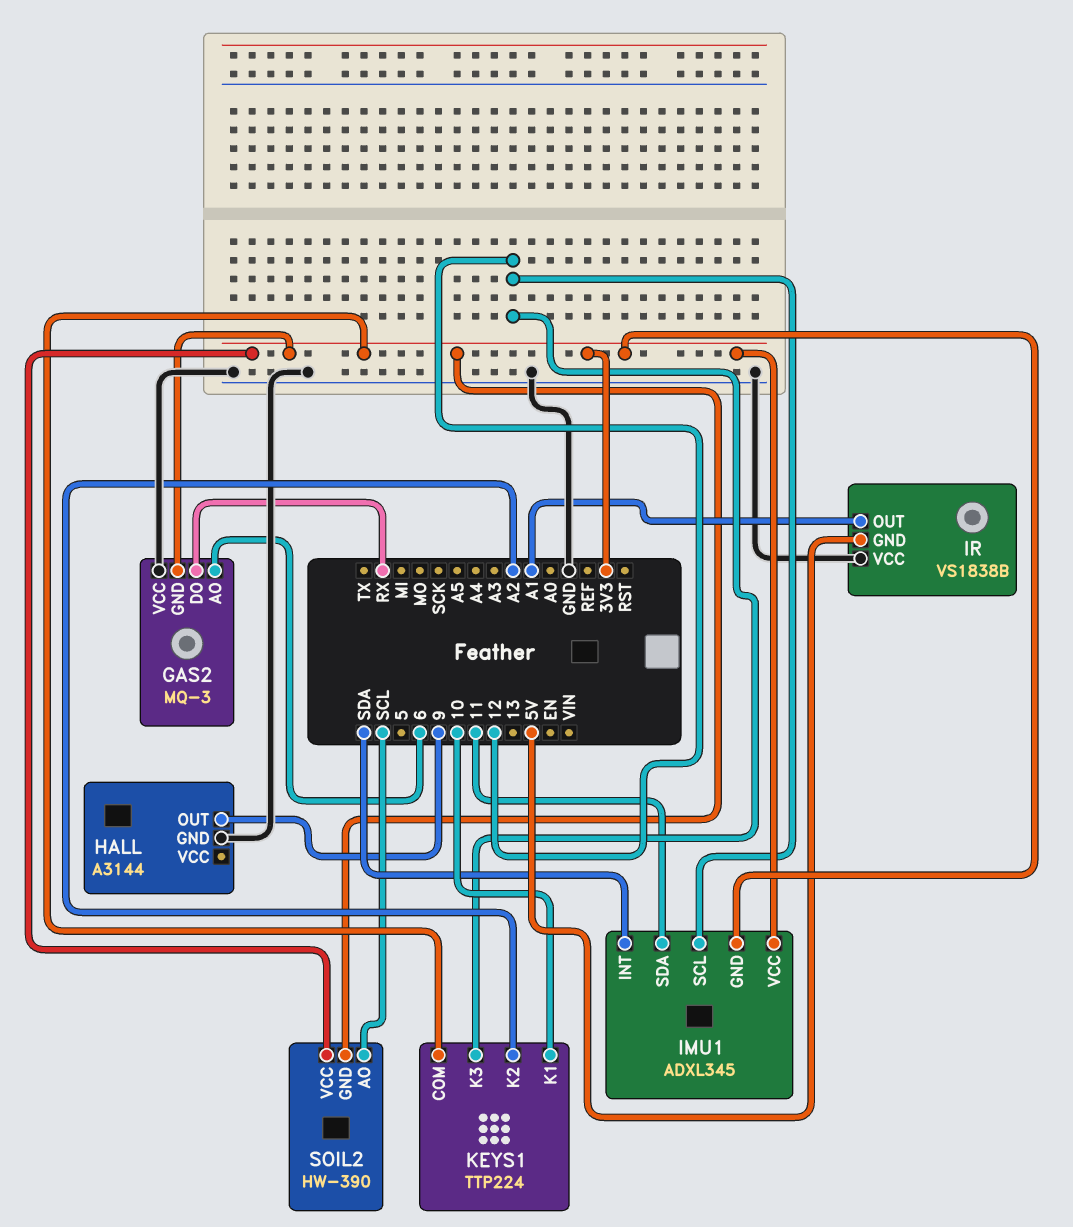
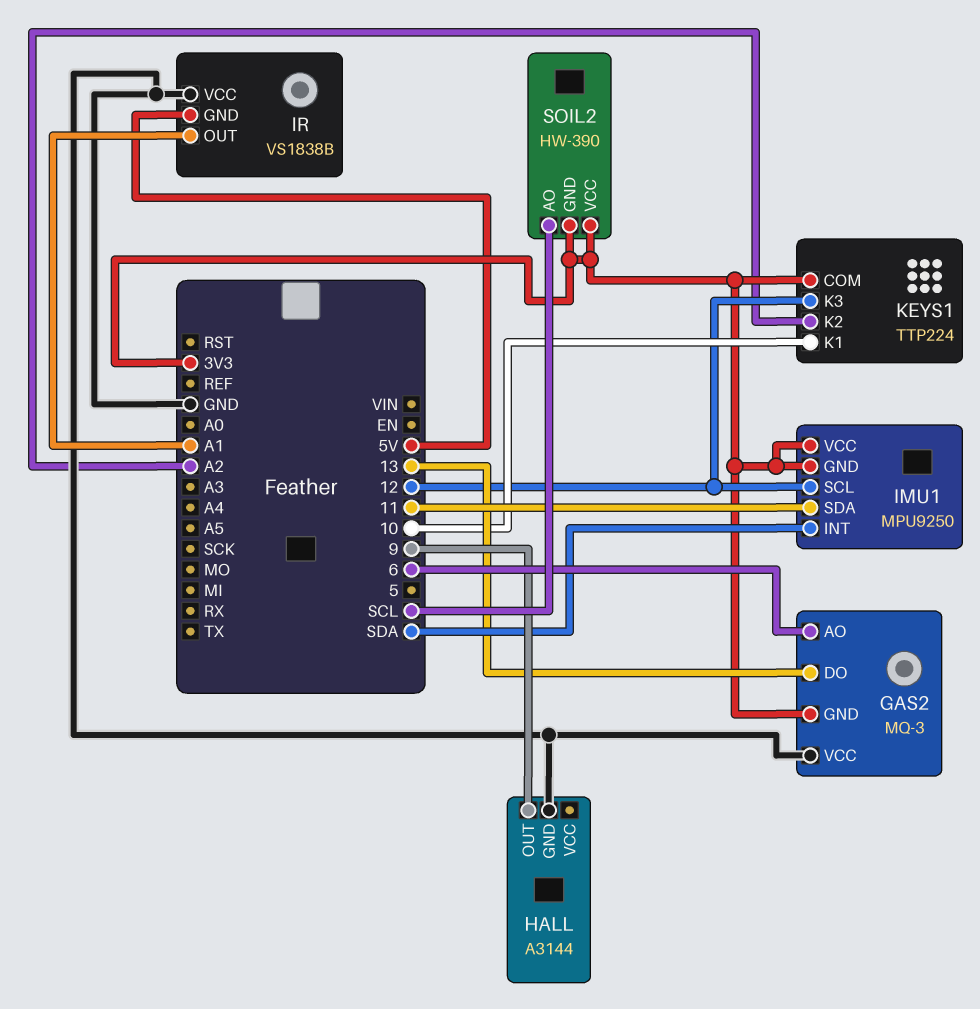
GAS2 pin DO: RX -> 13
IMU1: ADXL345 -> MPU9250

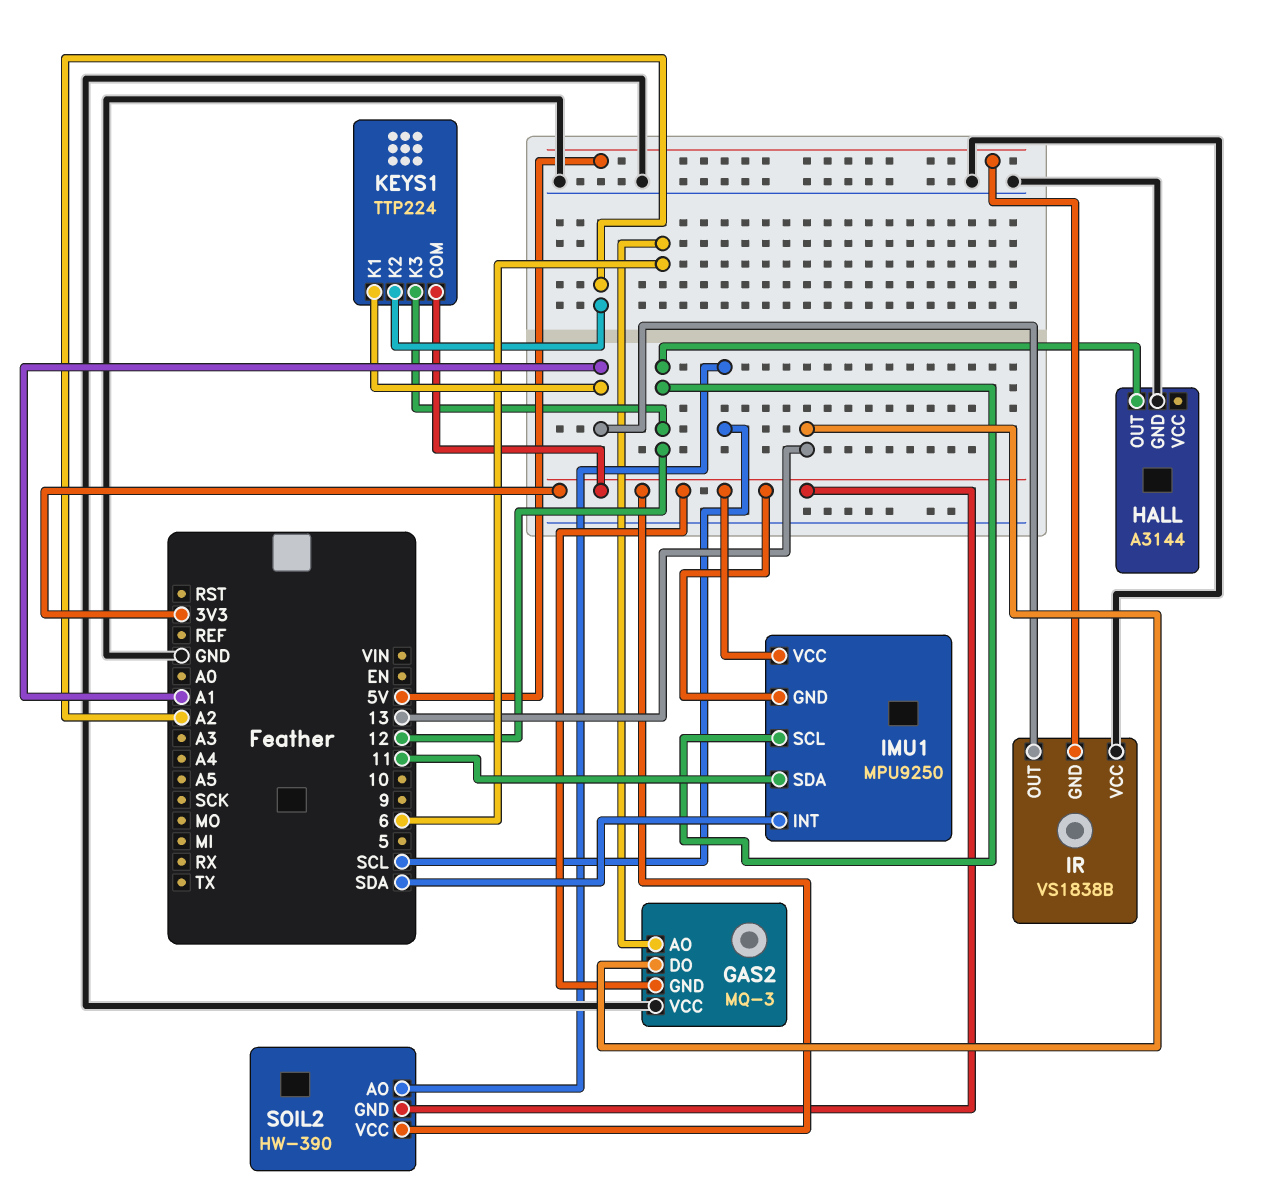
HALL pin OUT: 9 -> 12
KEYS1 pin K1: 10 -> A1

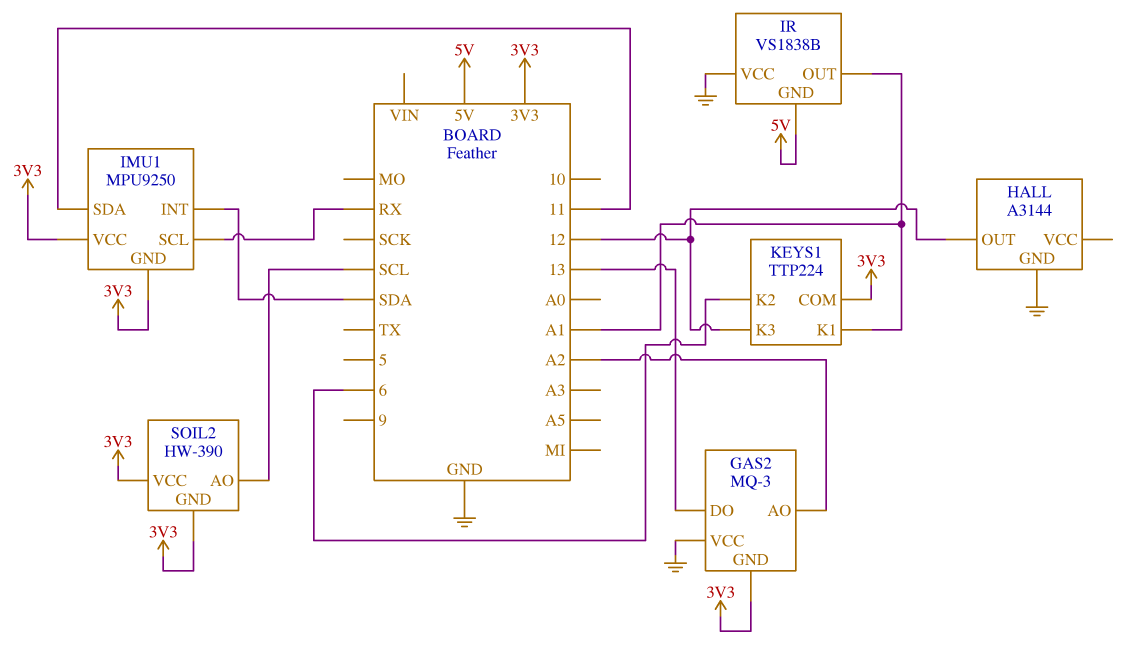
GAS2 pin AO: 6 -> A2
IMU1 pin SCL: 12 -> RX
KEYS1 pin K2: A2 -> 6

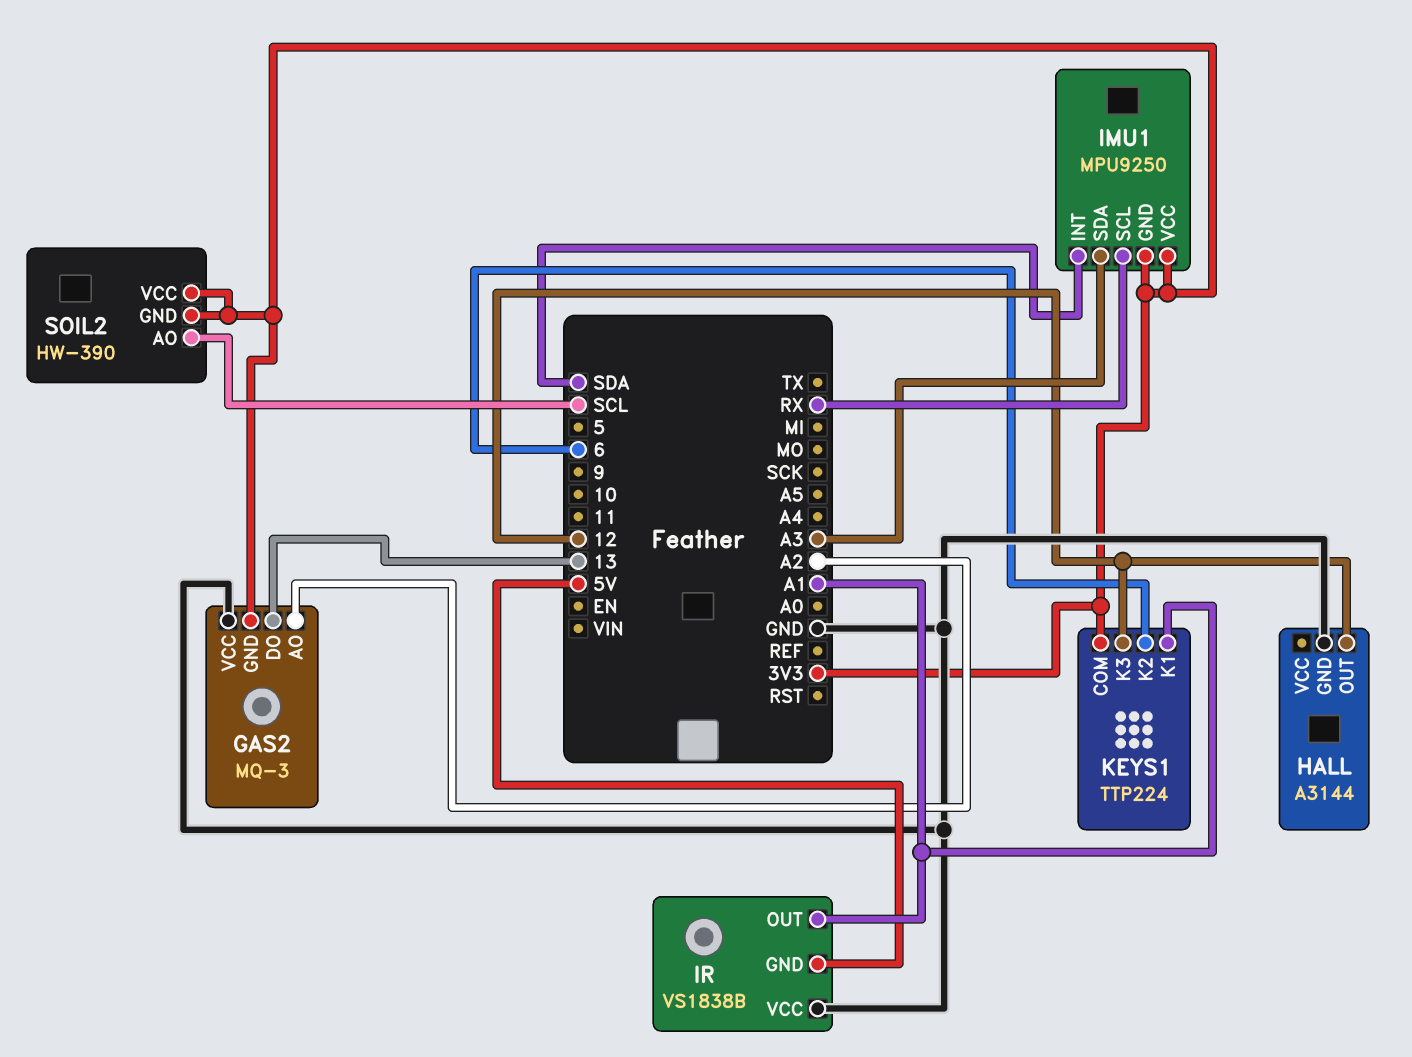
IMU1 pin SDA: 11 -> A3

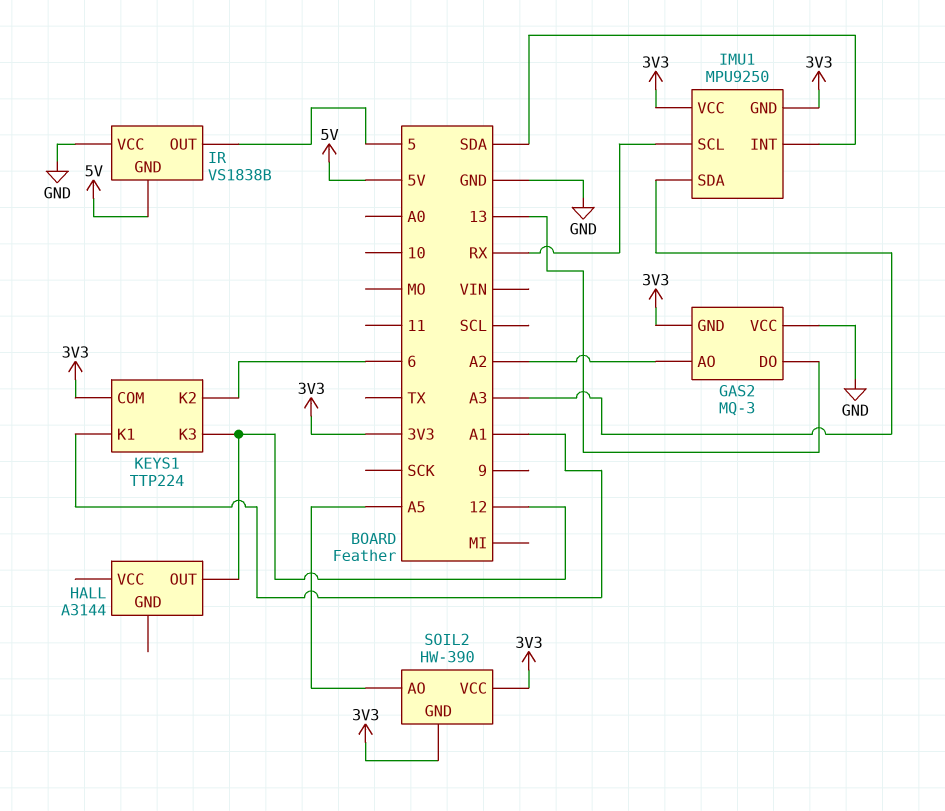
HALL pin GND: GND -> none
IR pin OUT: A1 -> 5
SOIL2 pin AO: SCL -> A5

